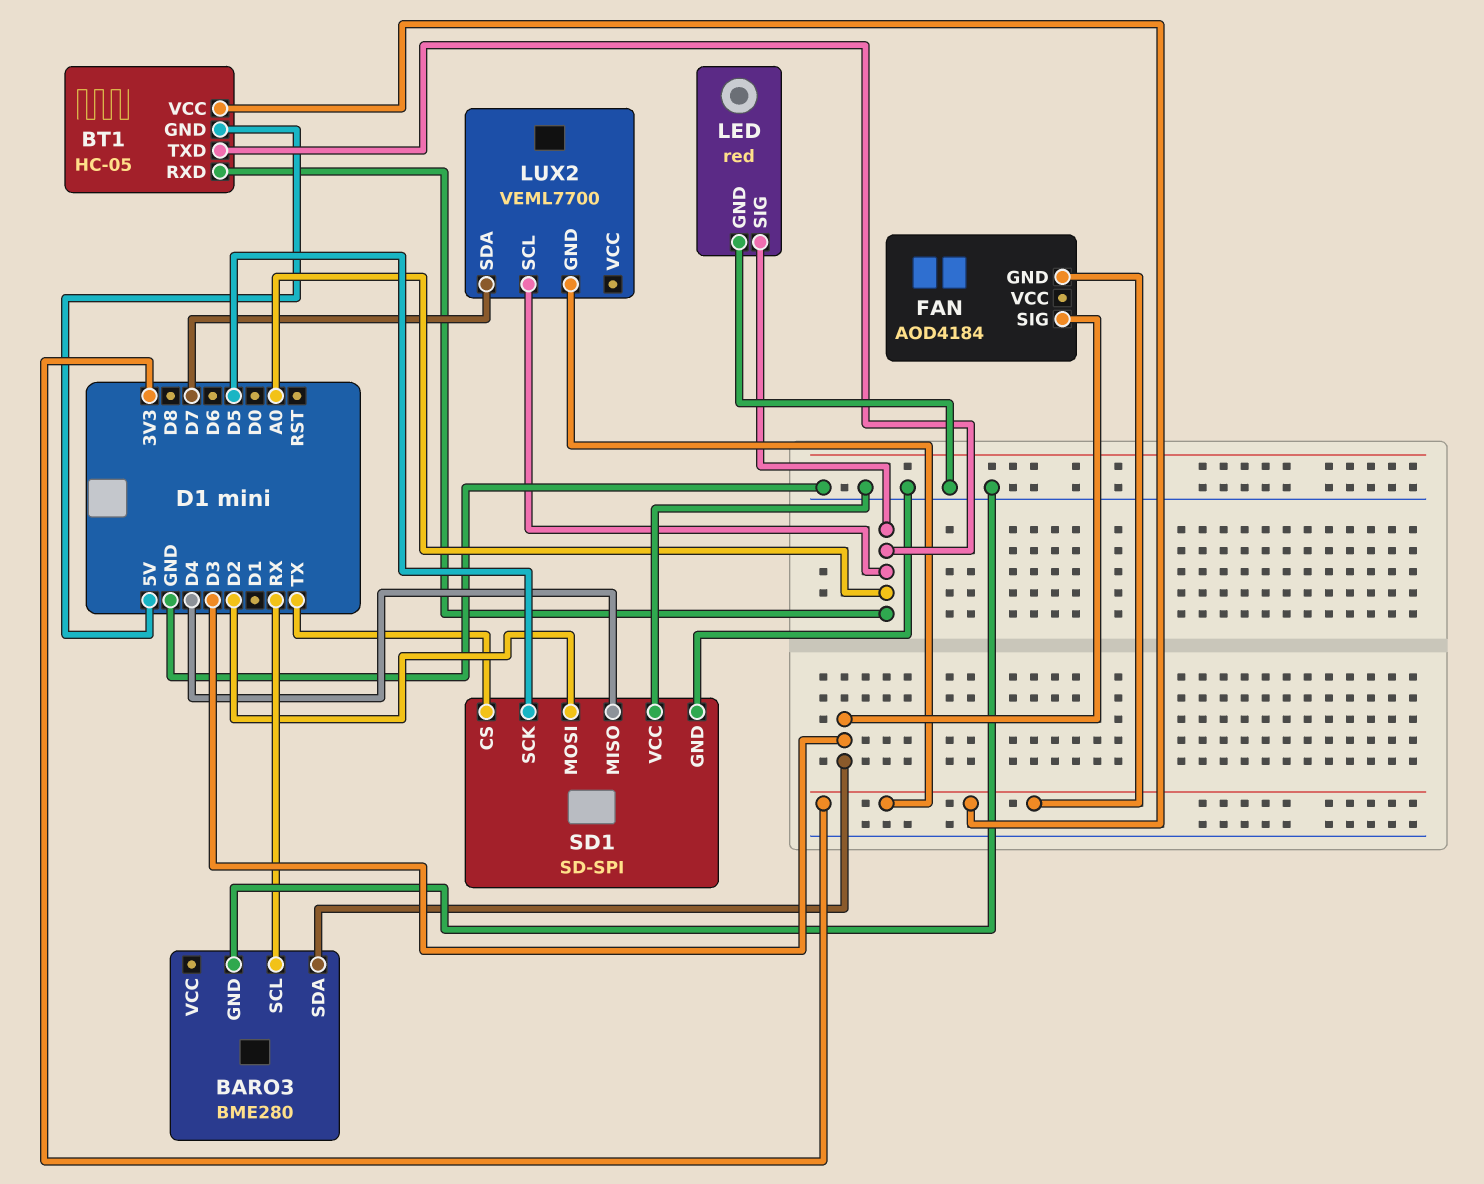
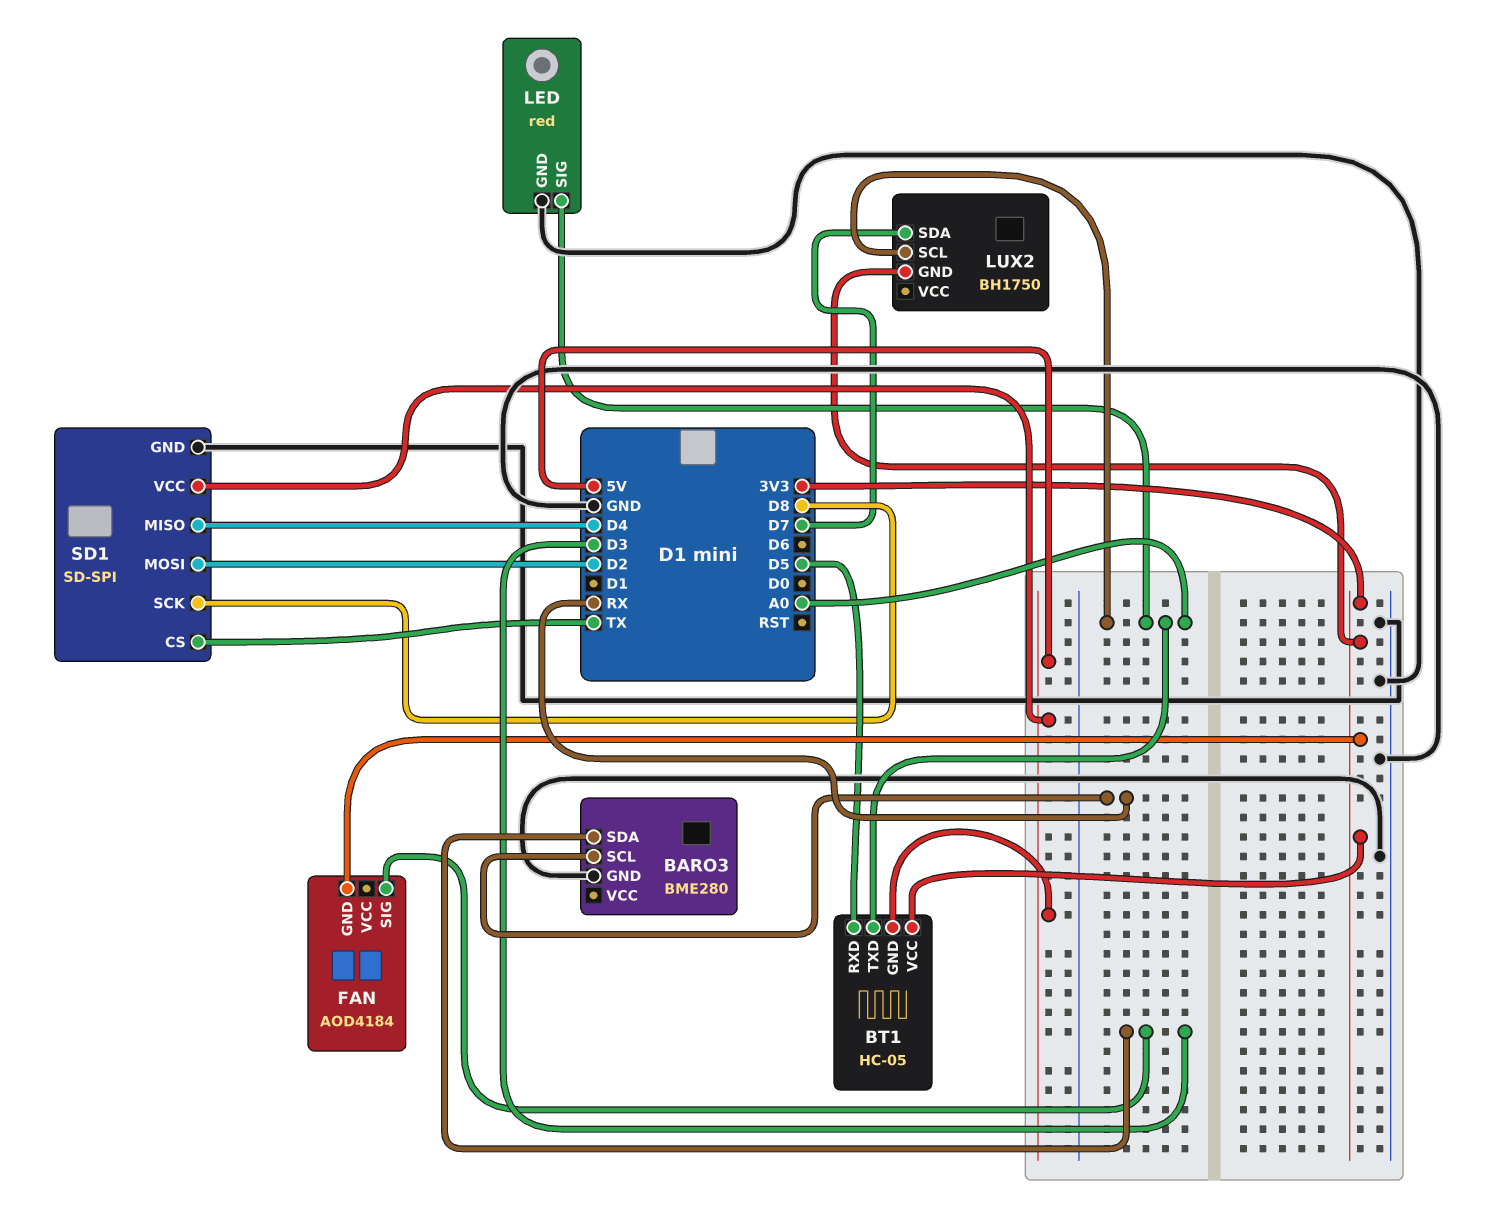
BT1 pin RXD: A0 -> D5
LUX2: VEML7700 -> BH1750
SD1 pin SCK: D5 -> D8
SD1 pin VCC: GND -> 5V

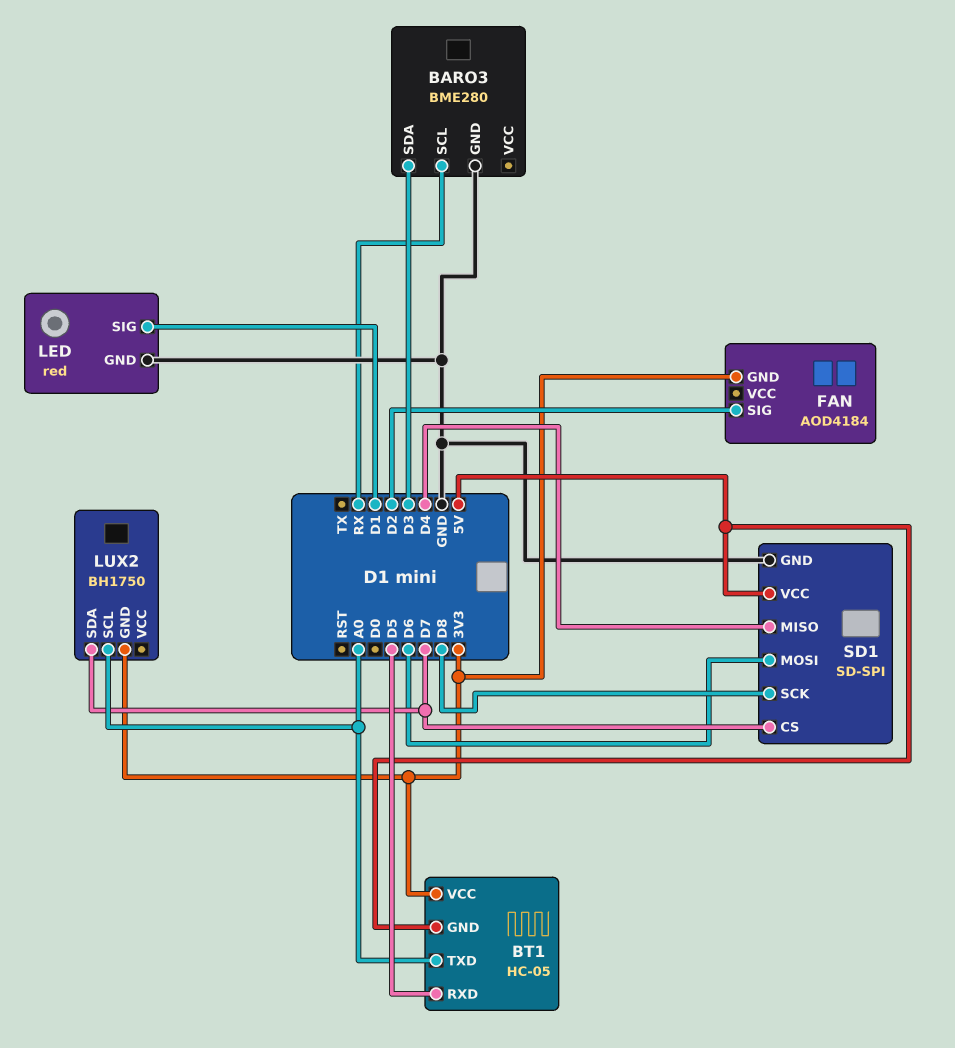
FAN pin SIG: D3 -> D2
LED pin SIG: A0 -> D1
SD1 pin CS: TX -> D7
SD1 pin MOSI: D2 -> D6

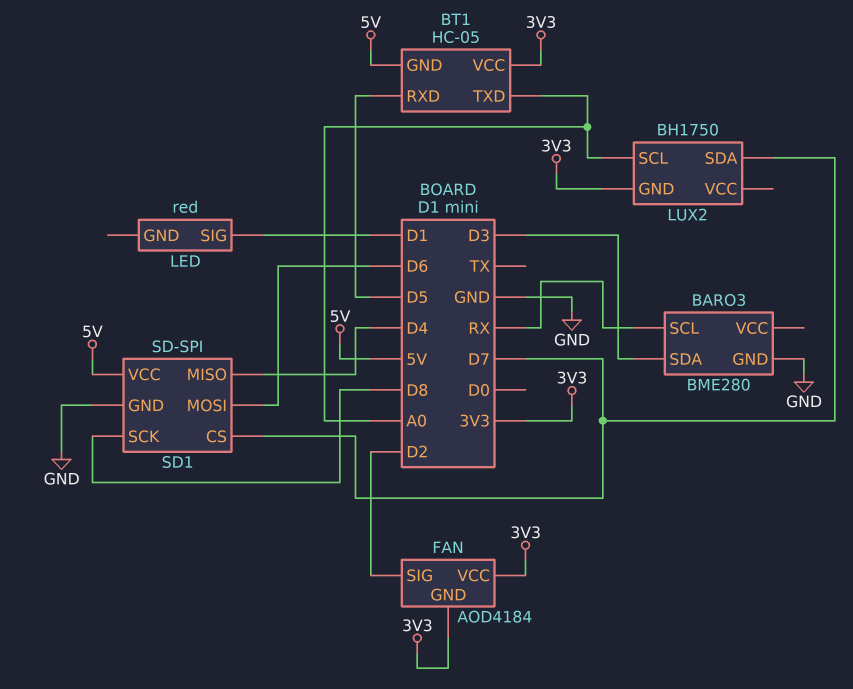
FAN pin VCC: none -> 3V3
LED pin GND: GND -> none

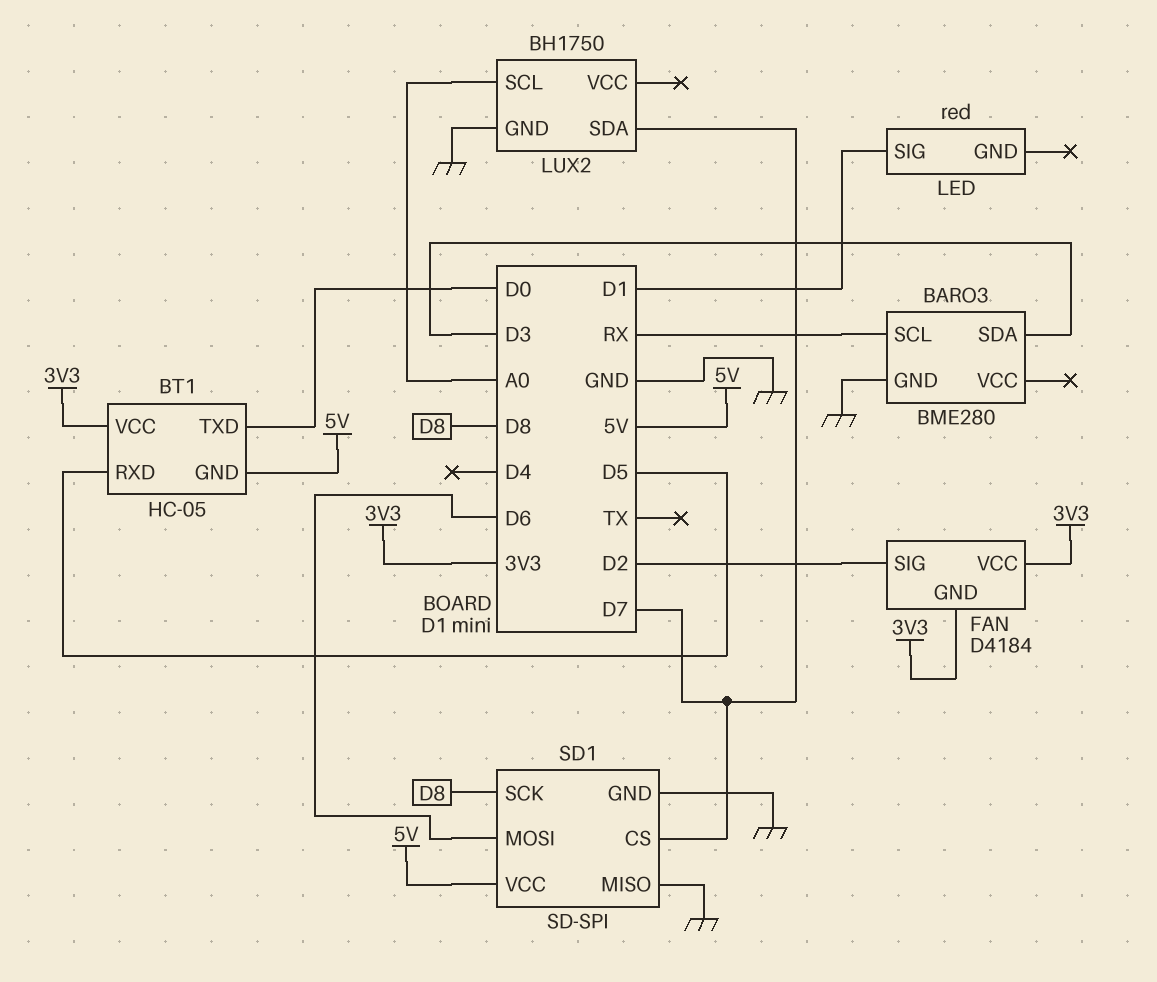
BT1 pin TXD: A0 -> D0
FAN: AOD4184 -> D4184
LUX2 pin GND: 3V3 -> GND
SD1 pin MISO: D4 -> GND

